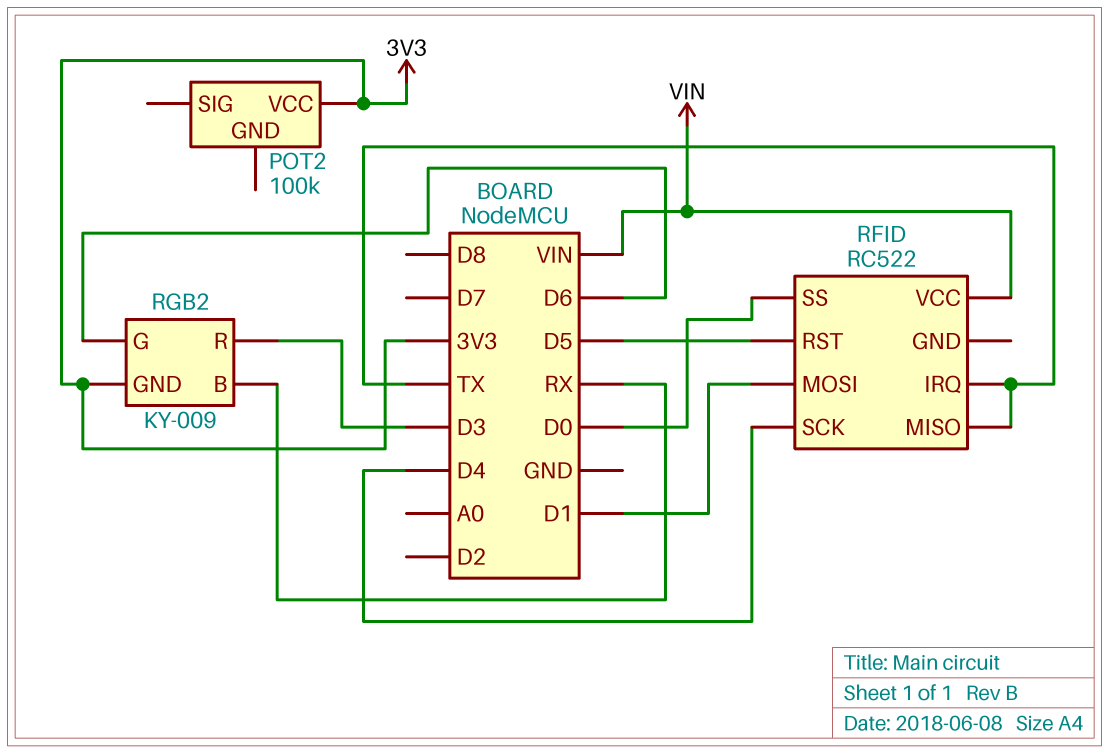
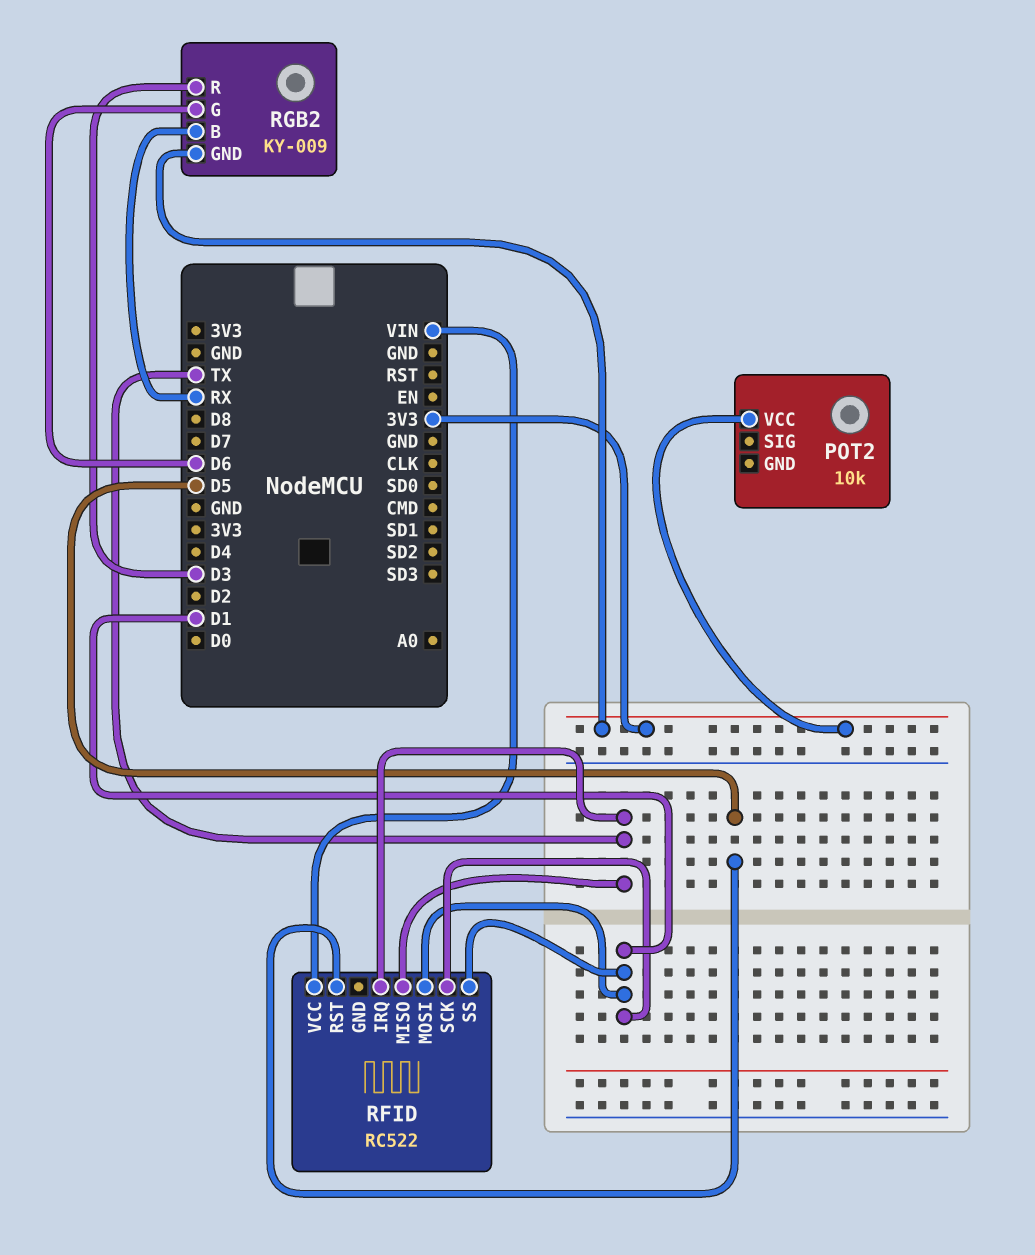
POT2: 100k -> 10k
RFID pin SCK: D4 -> D1
RFID pin SS: D0 -> D1

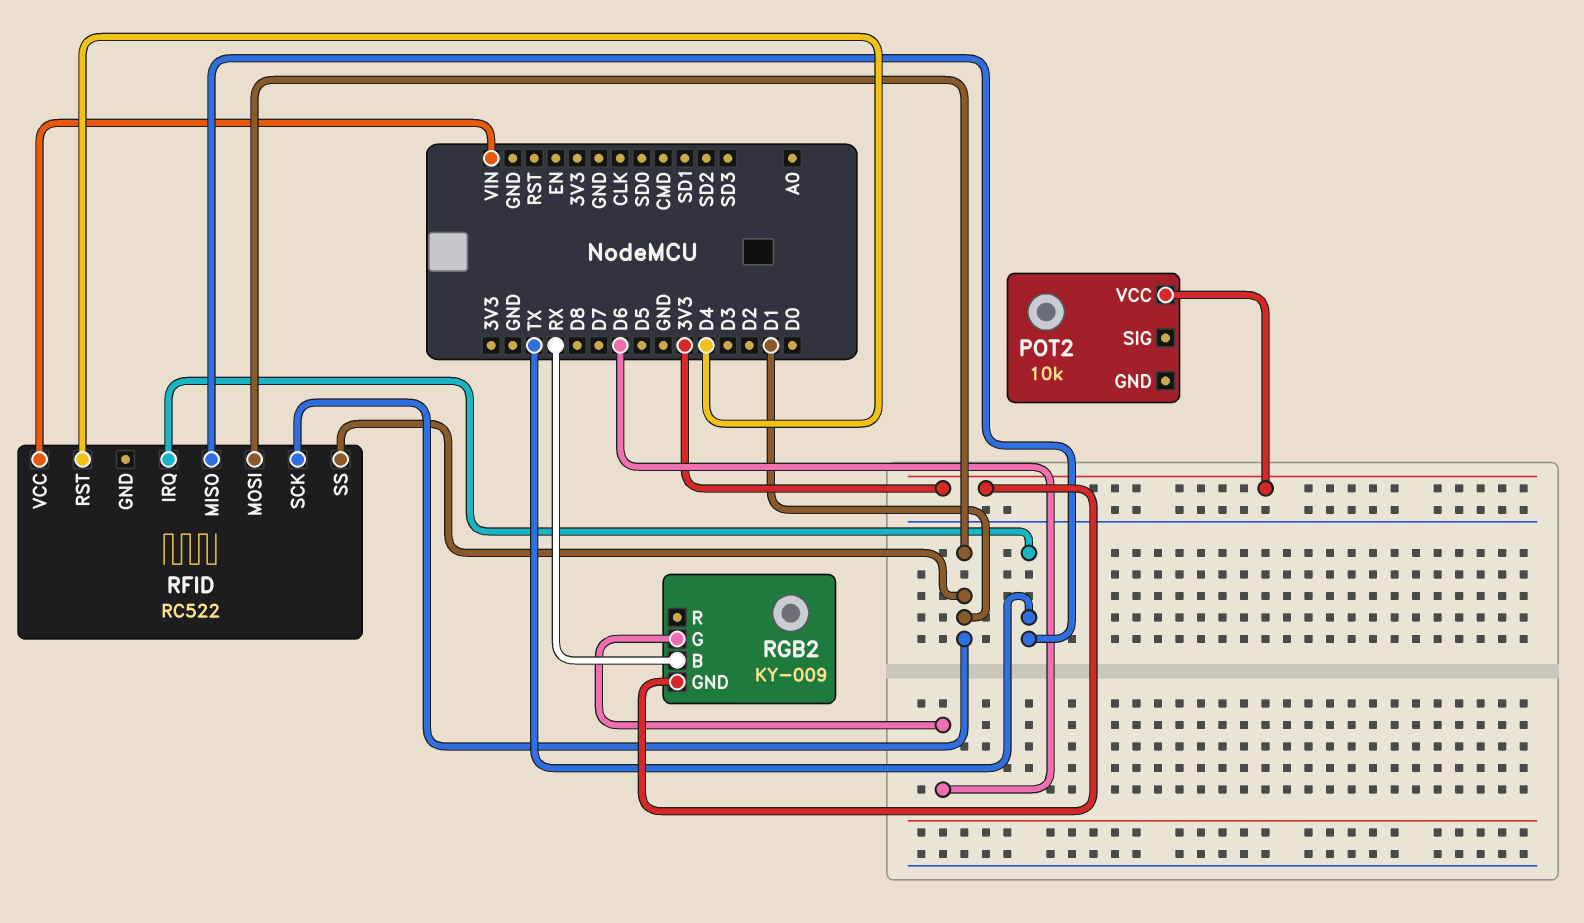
RFID pin RST: D5 -> D4
RGB2 pin R: D3 -> none

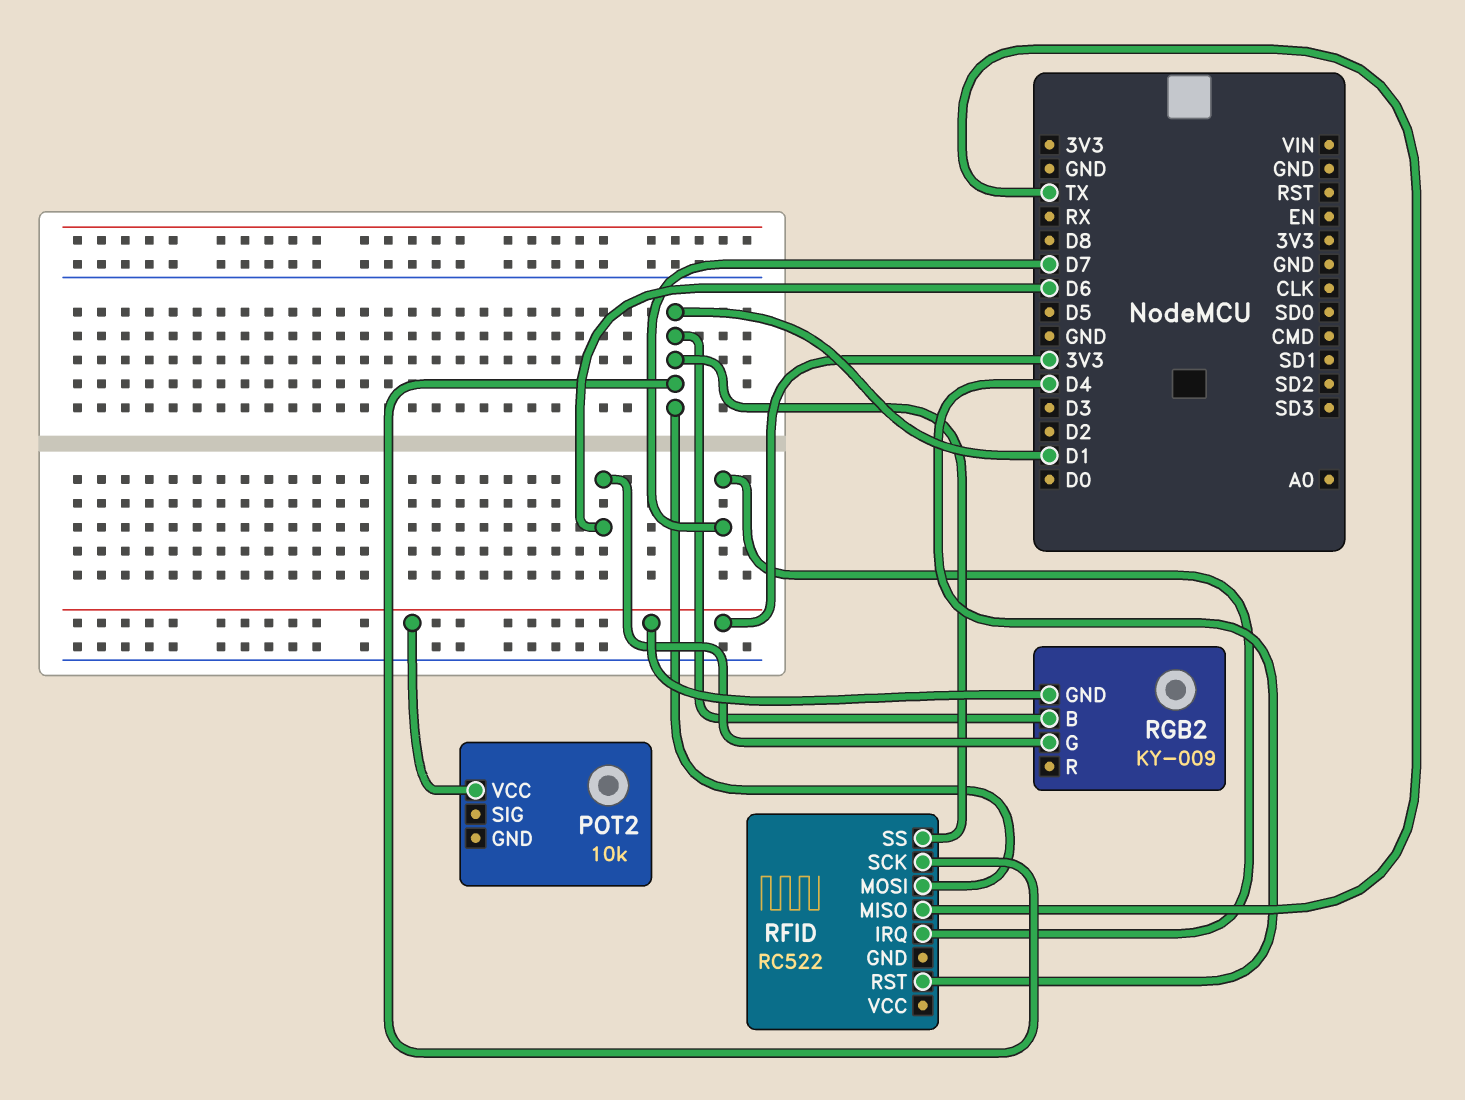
RFID pin IRQ: TX -> D7
RFID pin VCC: VIN -> none
RGB2 pin B: RX -> D1

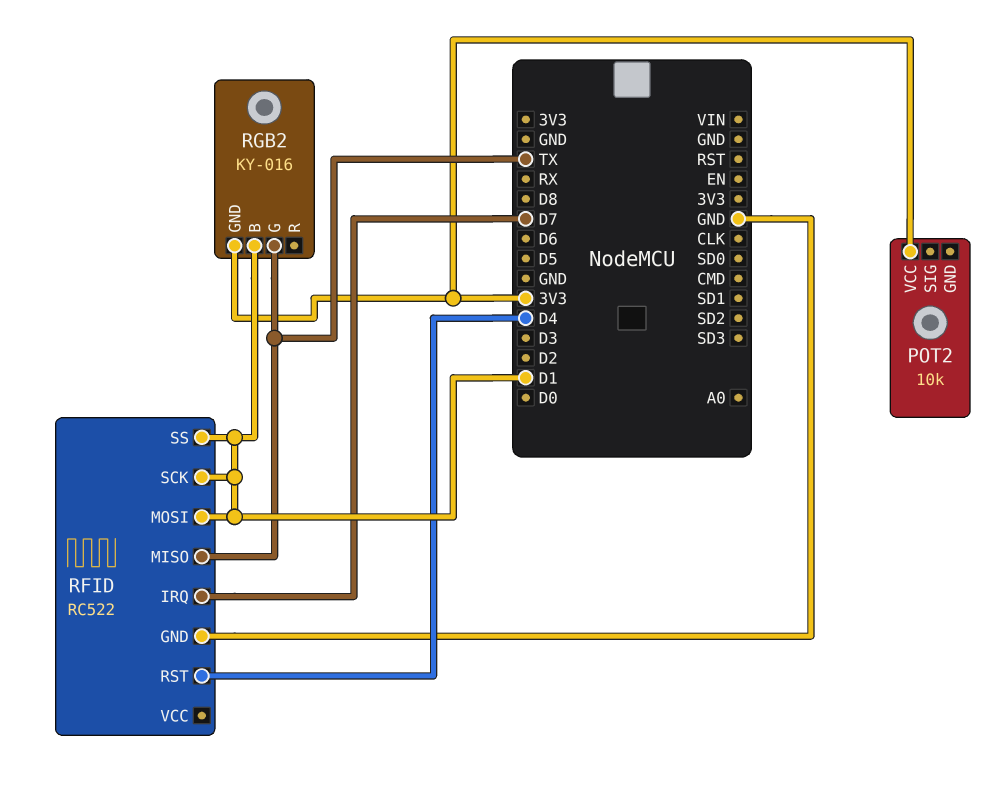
RFID pin GND: none -> GND
RGB2: KY-009 -> KY-016
RGB2 pin G: D6 -> TX

